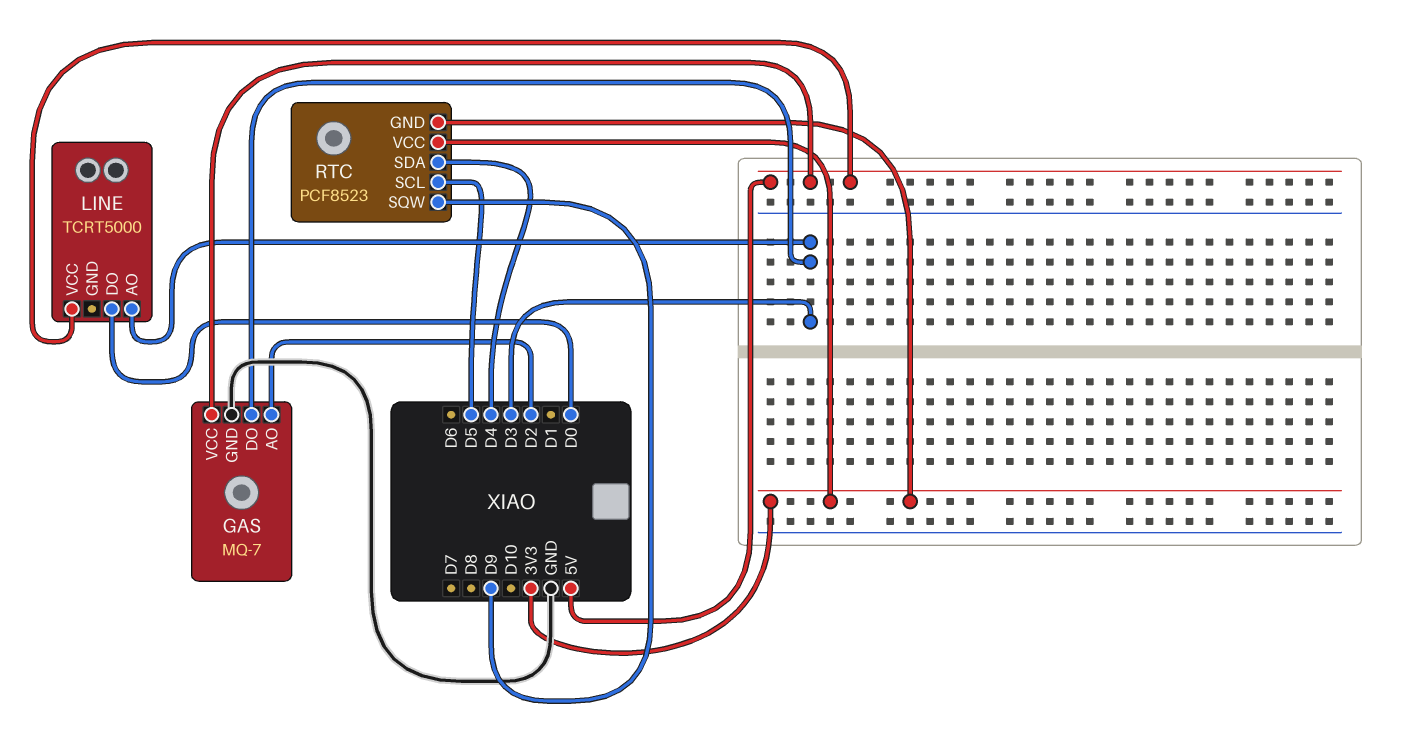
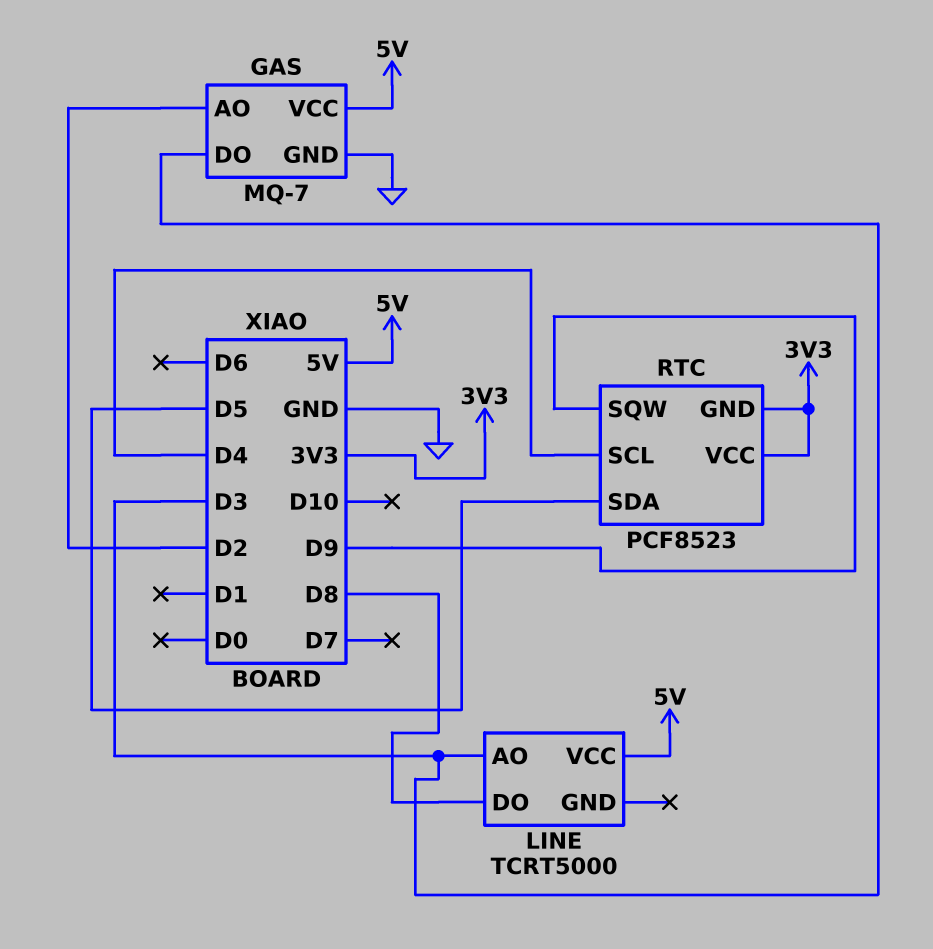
LINE pin DO: D0 -> D8
RTC pin SCL: D5 -> D4
RTC pin SDA: D4 -> D5

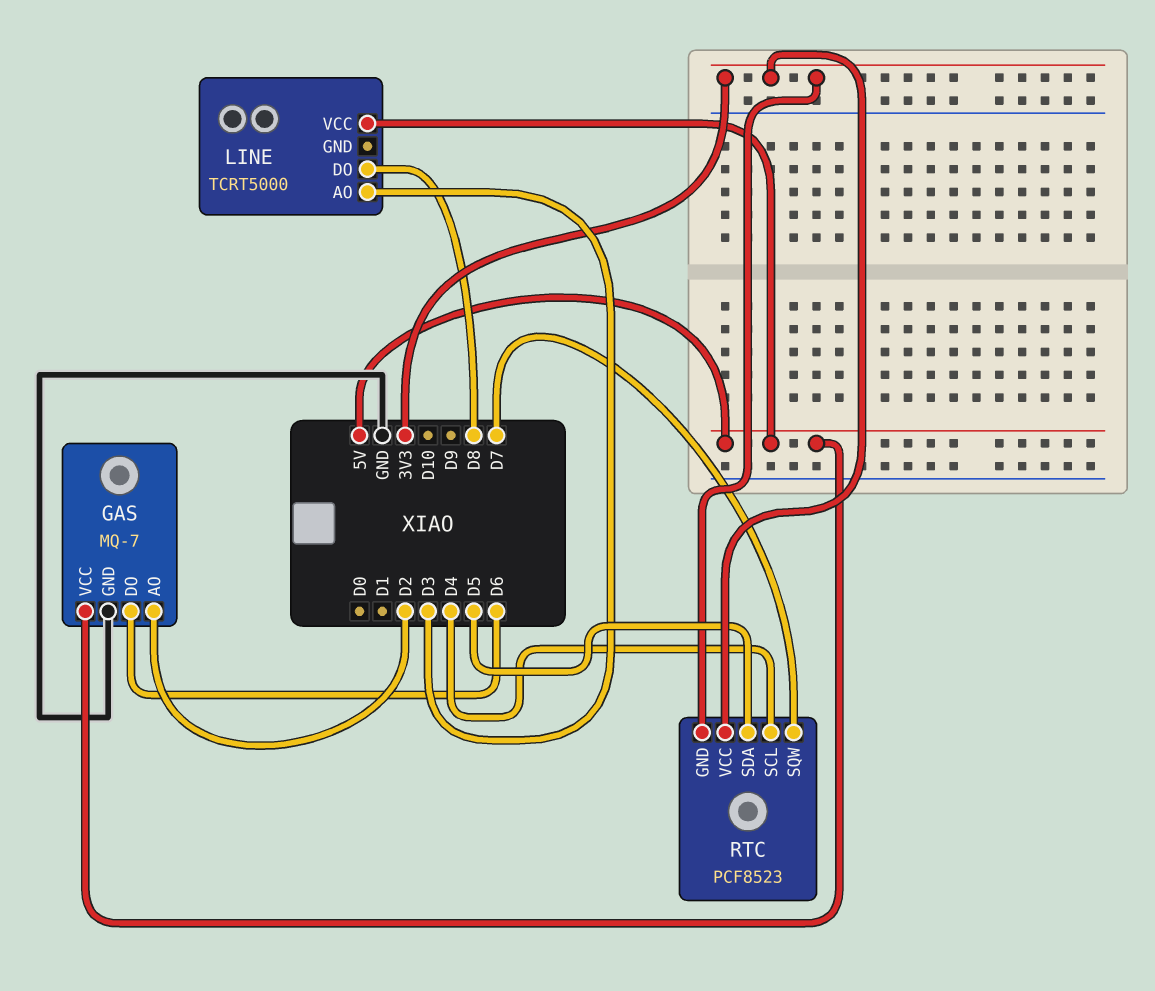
GAS pin DO: D3 -> D6
RTC pin SQW: D9 -> D7

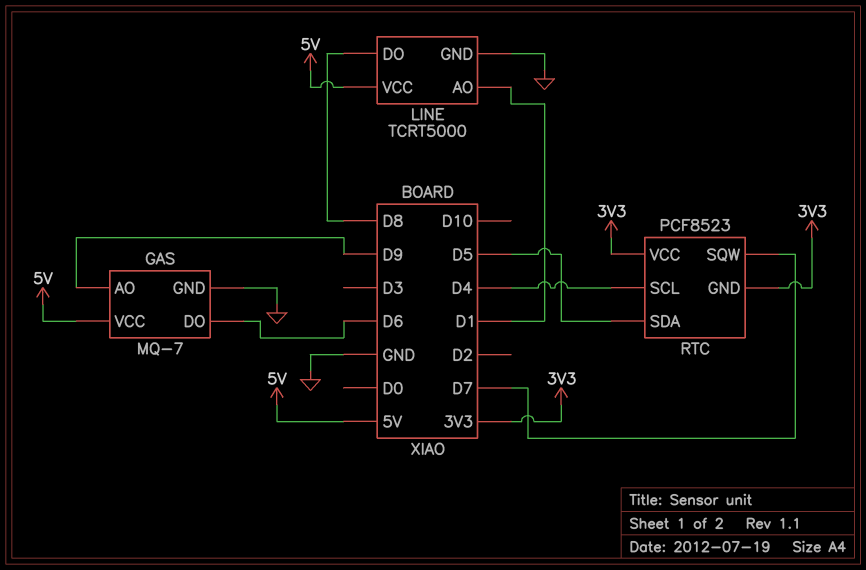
GAS pin AO: D2 -> D9
LINE pin AO: D3 -> D1
LINE pin GND: none -> GND

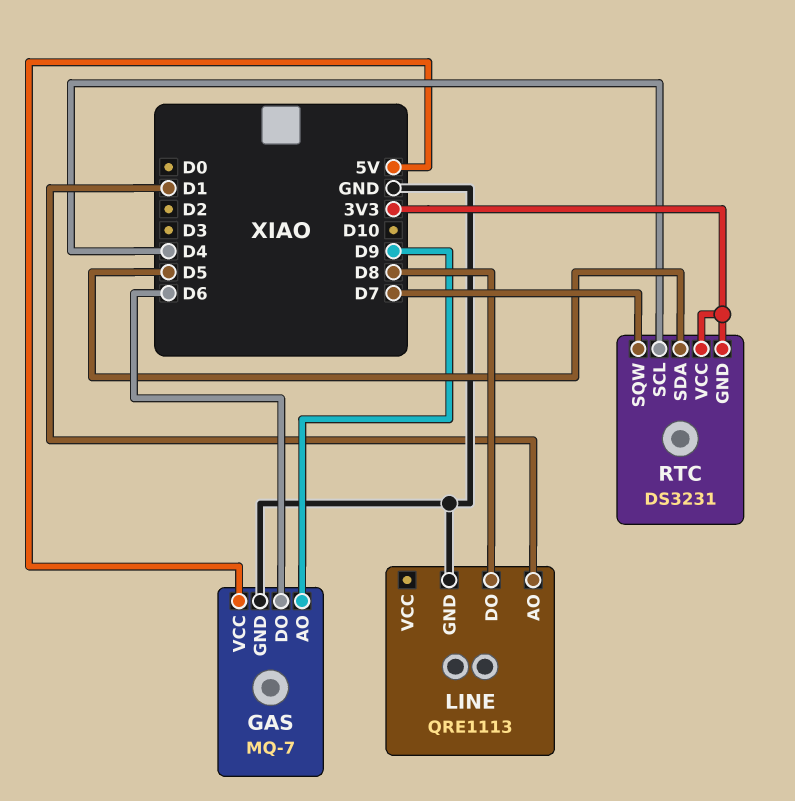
LINE: TCRT5000 -> QRE1113
LINE pin VCC: 5V -> none
RTC: PCF8523 -> DS3231

